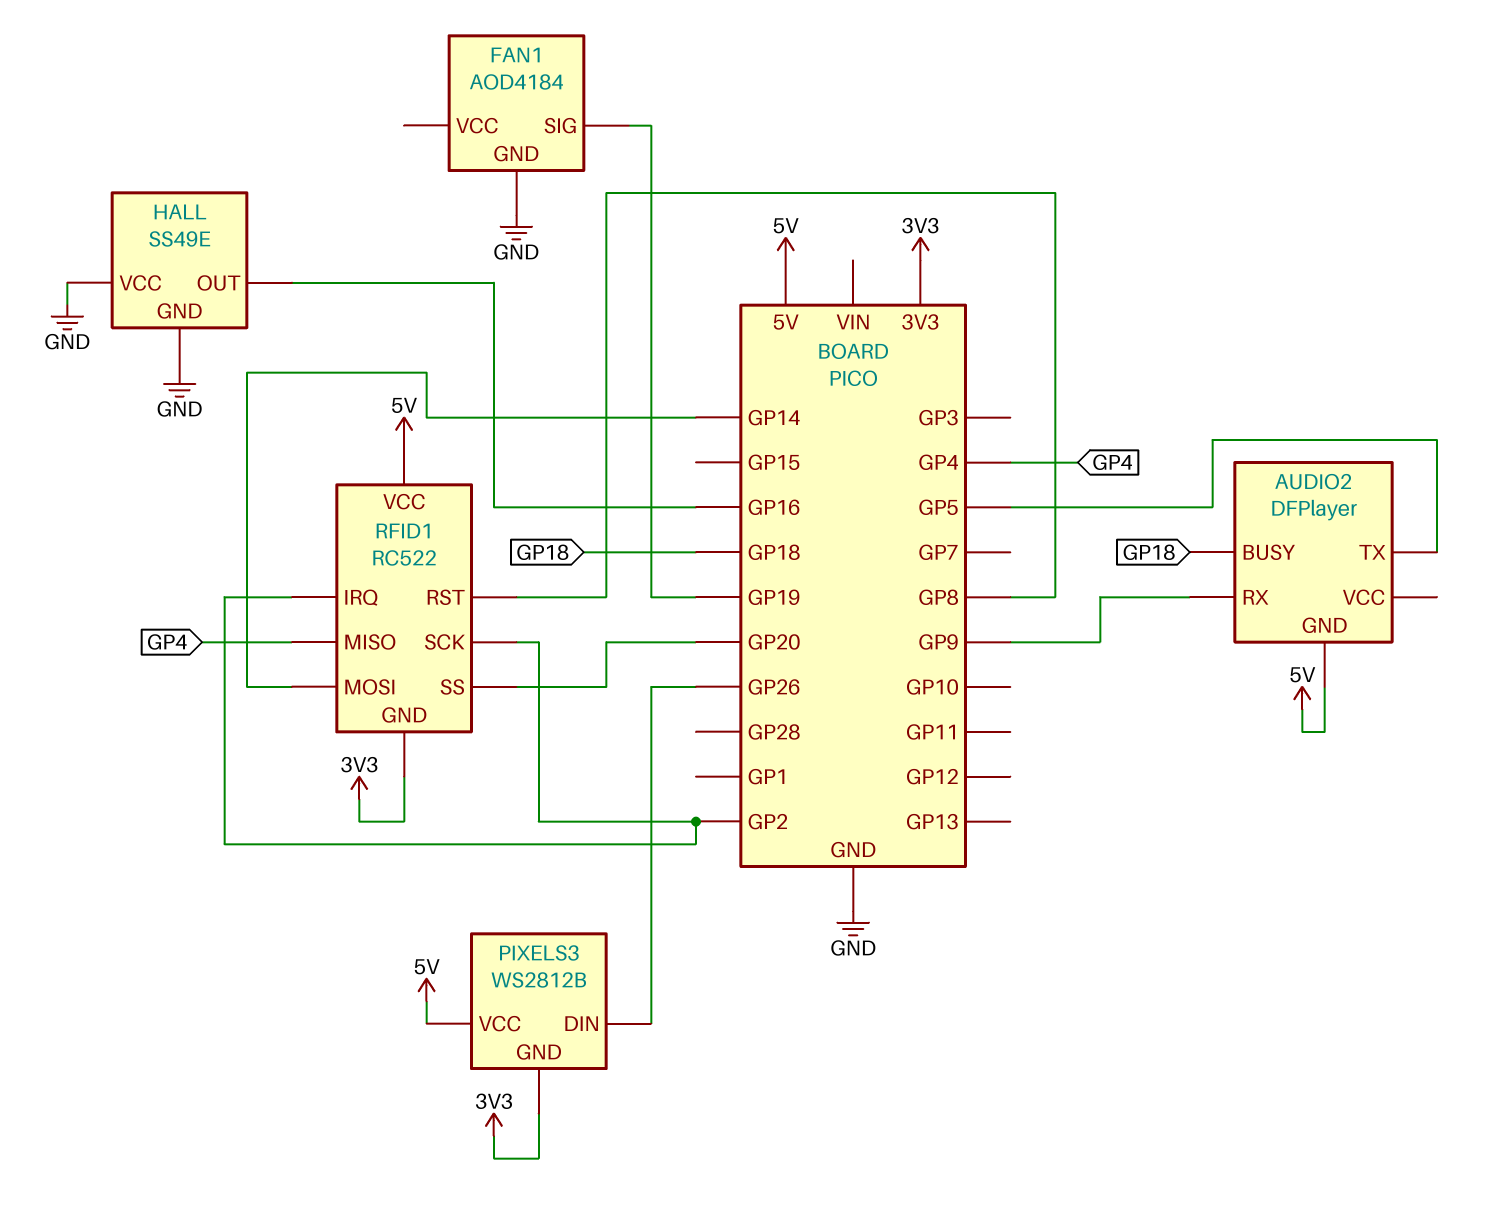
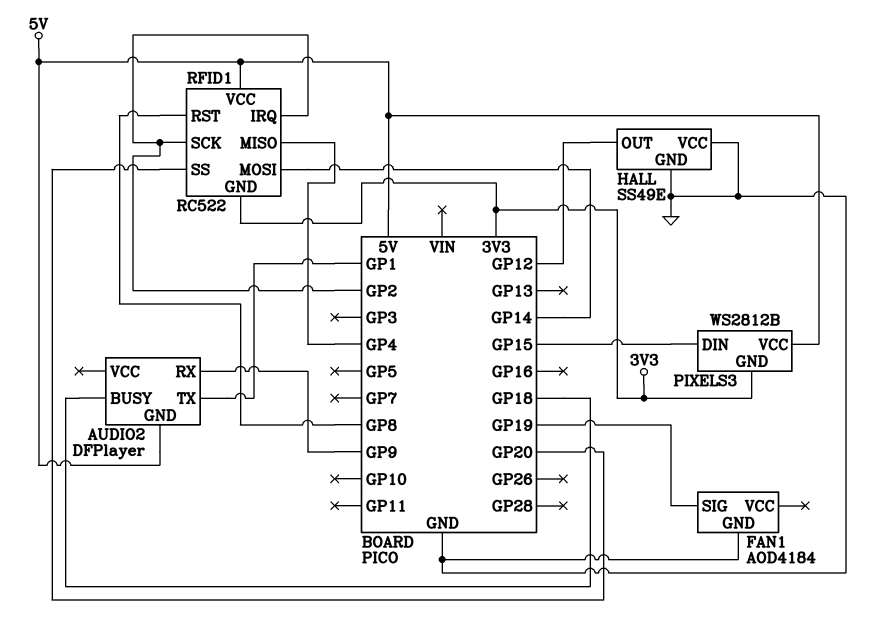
AUDIO2 pin TX: GP5 -> GP1
HALL pin OUT: GP16 -> GP12
PIXELS3 pin DIN: GP26 -> GP15

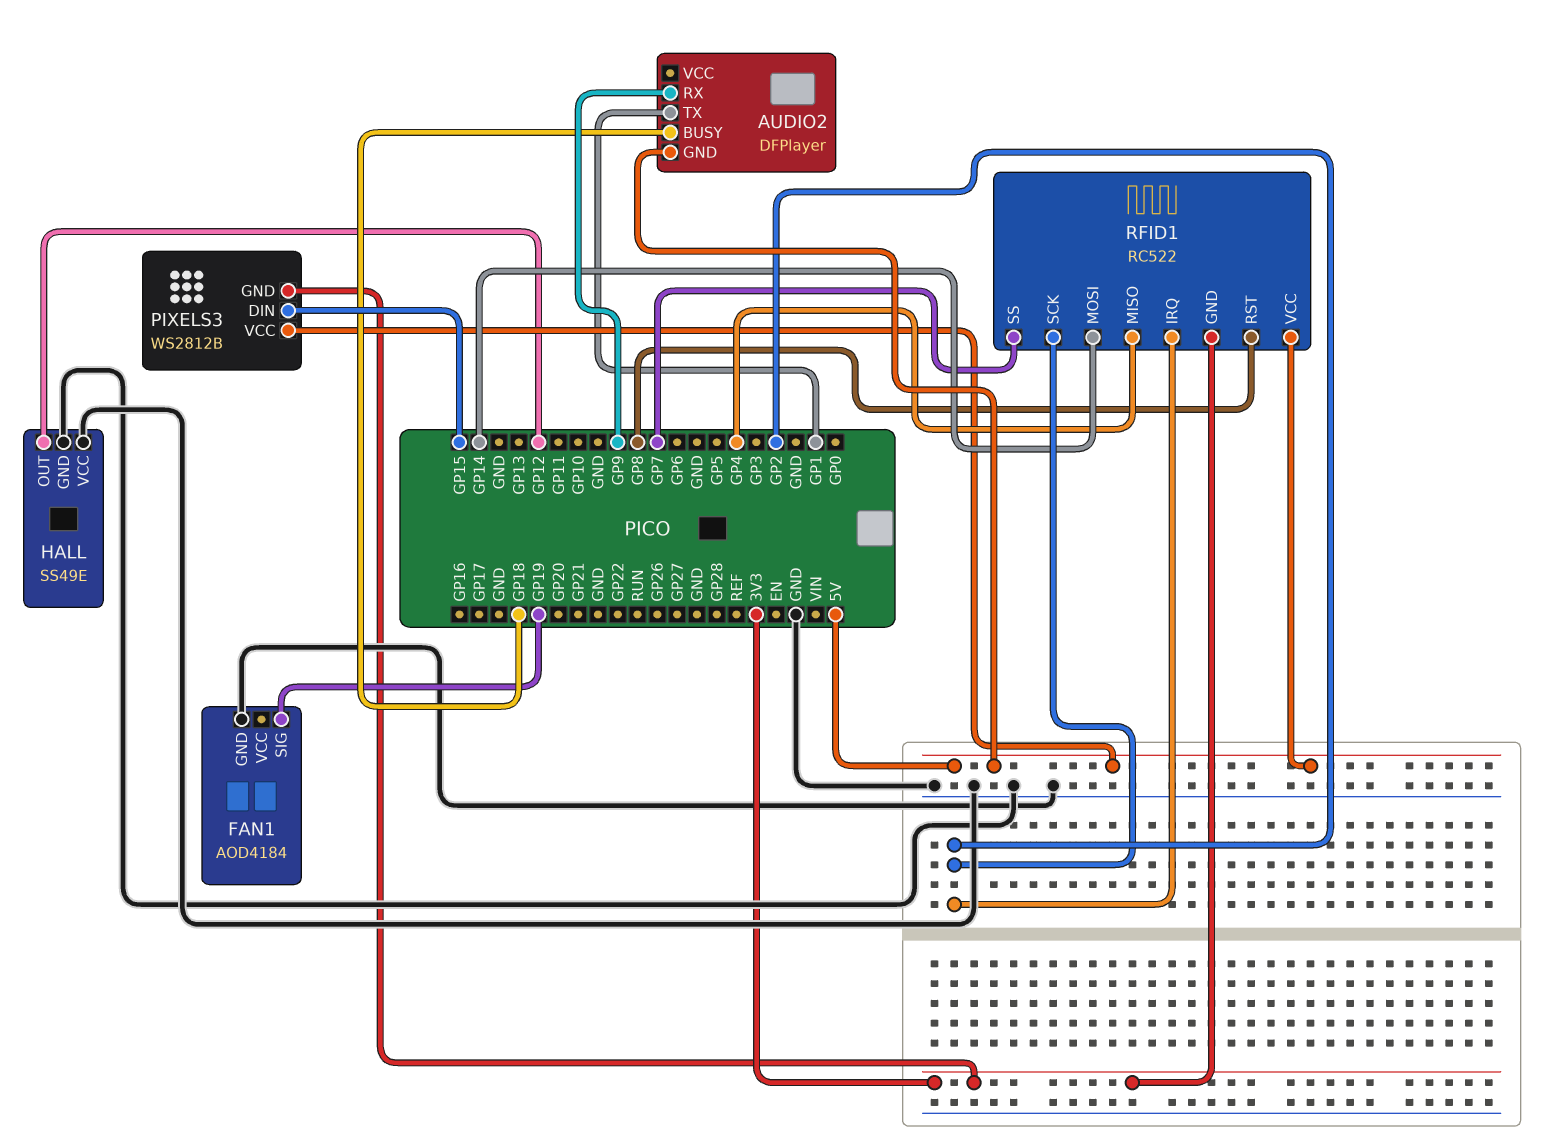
RFID1 pin SS: GP20 -> GP7

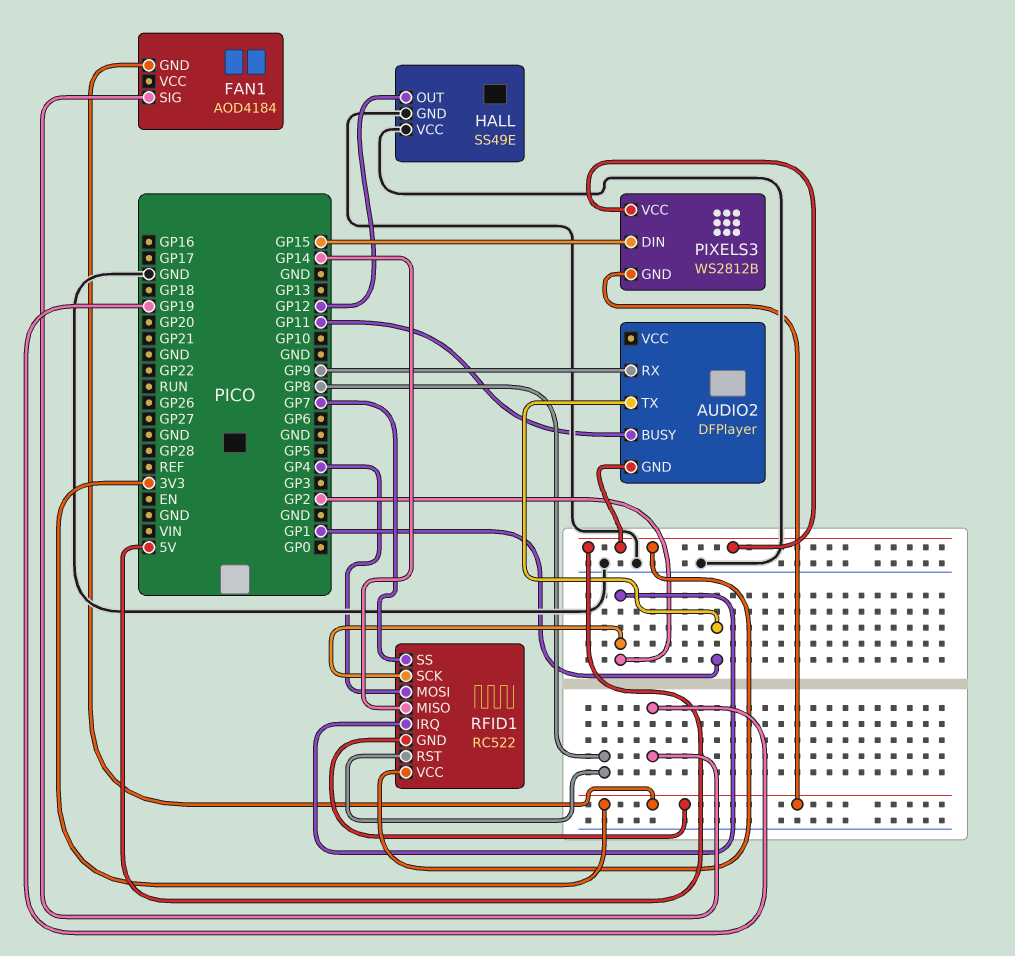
AUDIO2 pin BUSY: GP18 -> GP11
FAN1 pin GND: GND -> 3V3
RFID1 pin MISO: GP4 -> GP14
RFID1 pin MOSI: GP14 -> GP4

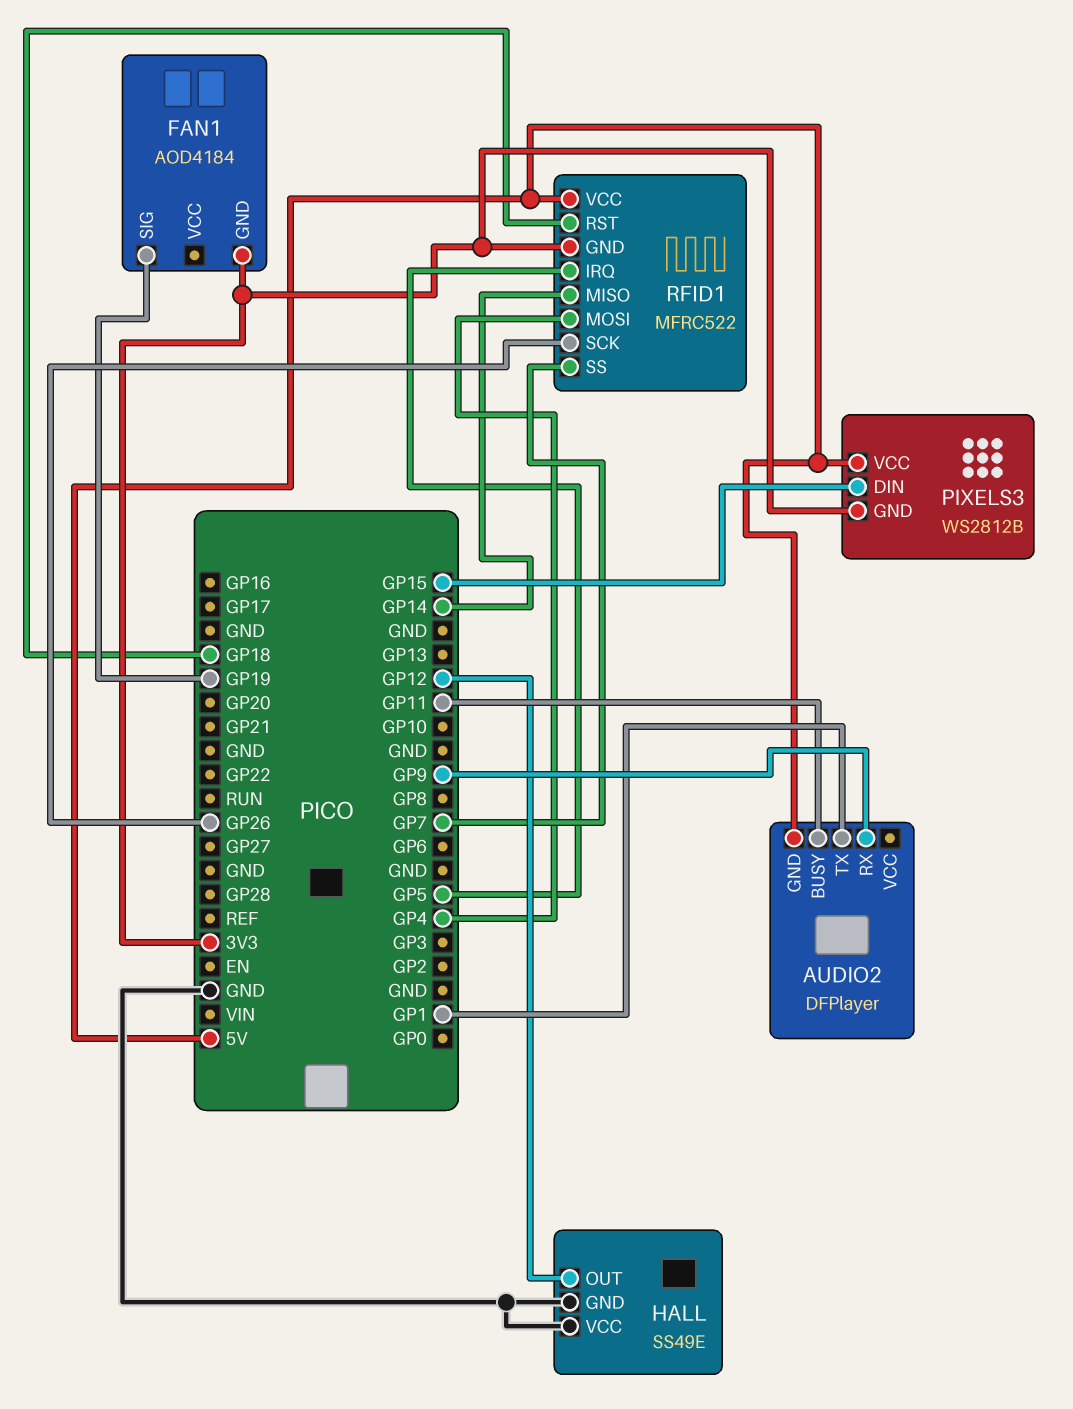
RFID1: RC522 -> MFRC522
RFID1 pin IRQ: GP2 -> GP5
RFID1 pin RST: GP8 -> GP18
RFID1 pin SCK: GP2 -> GP26

